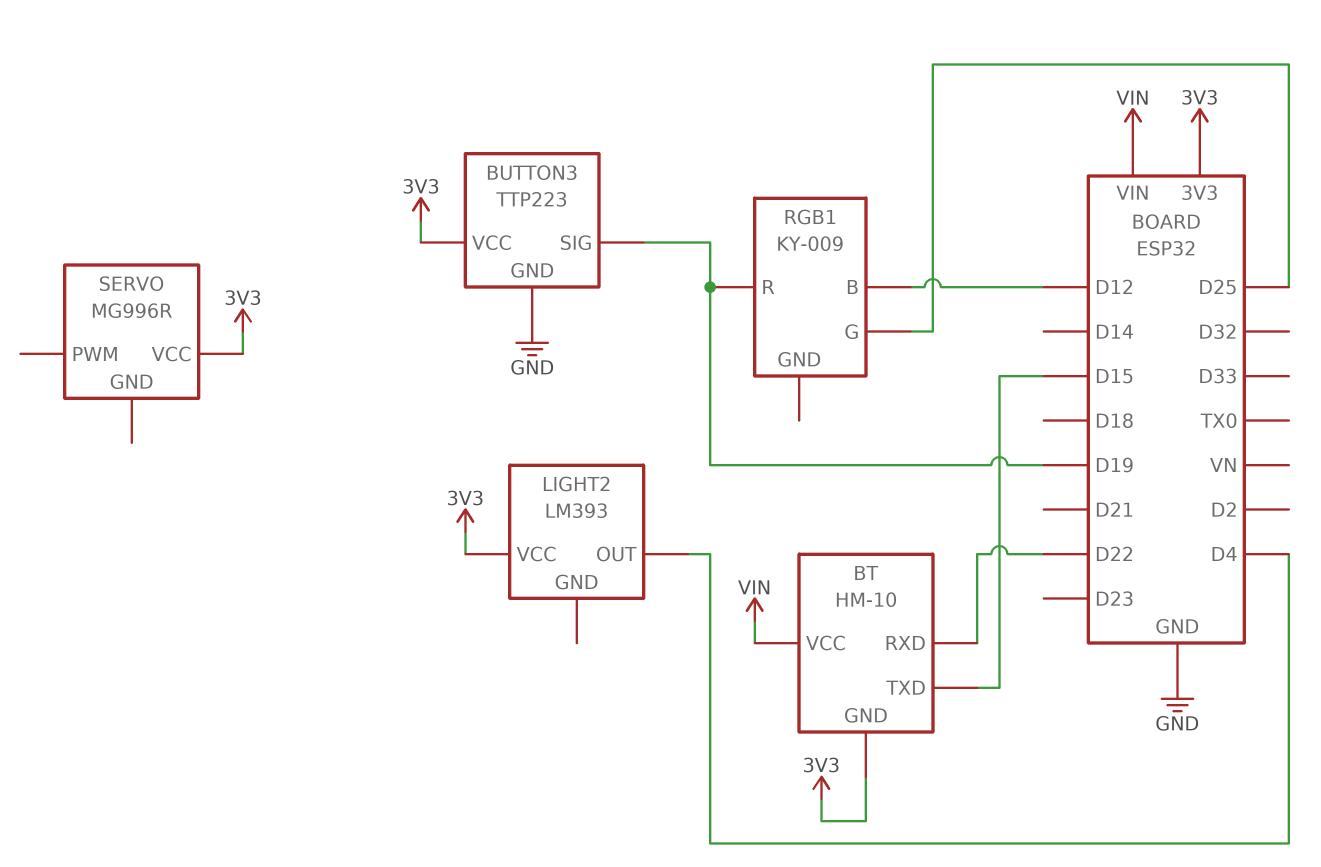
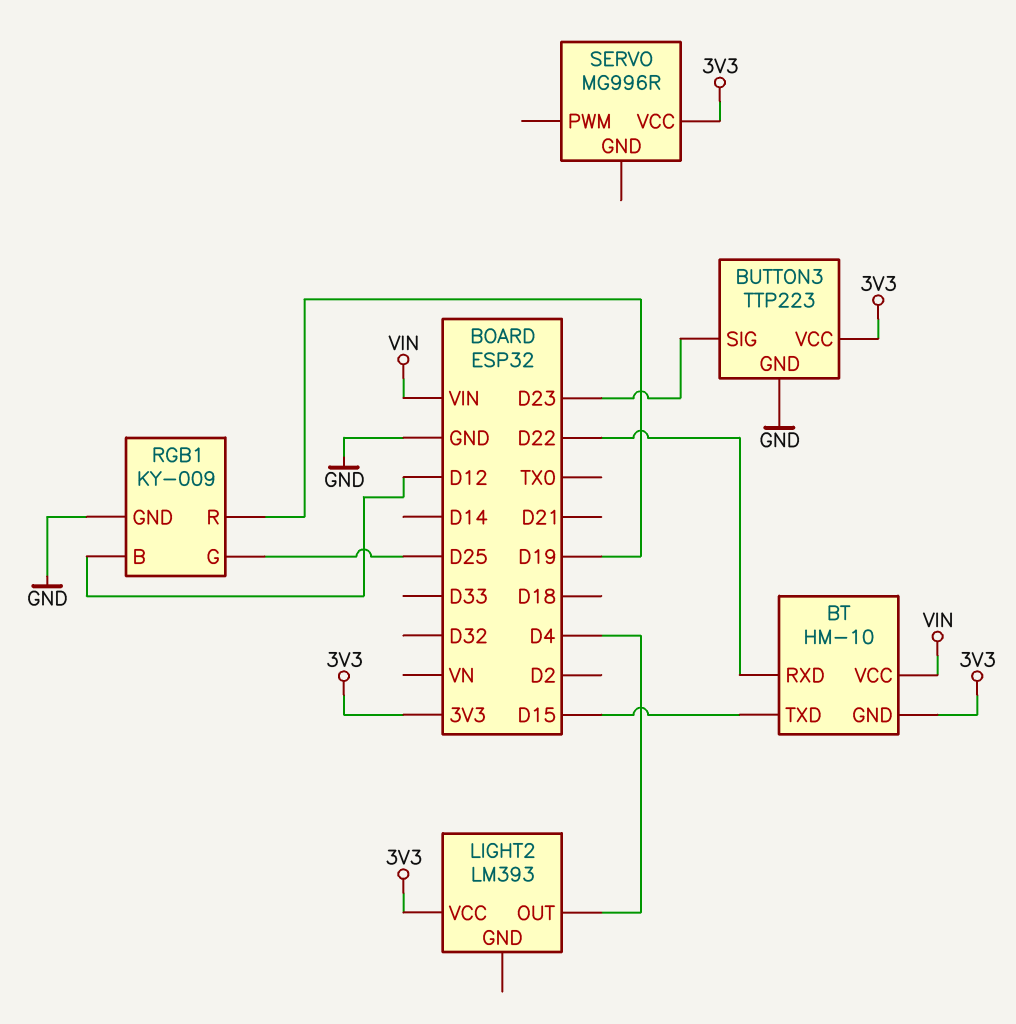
BUTTON3 pin SIG: D19 -> D23
RGB1 pin GND: none -> GND

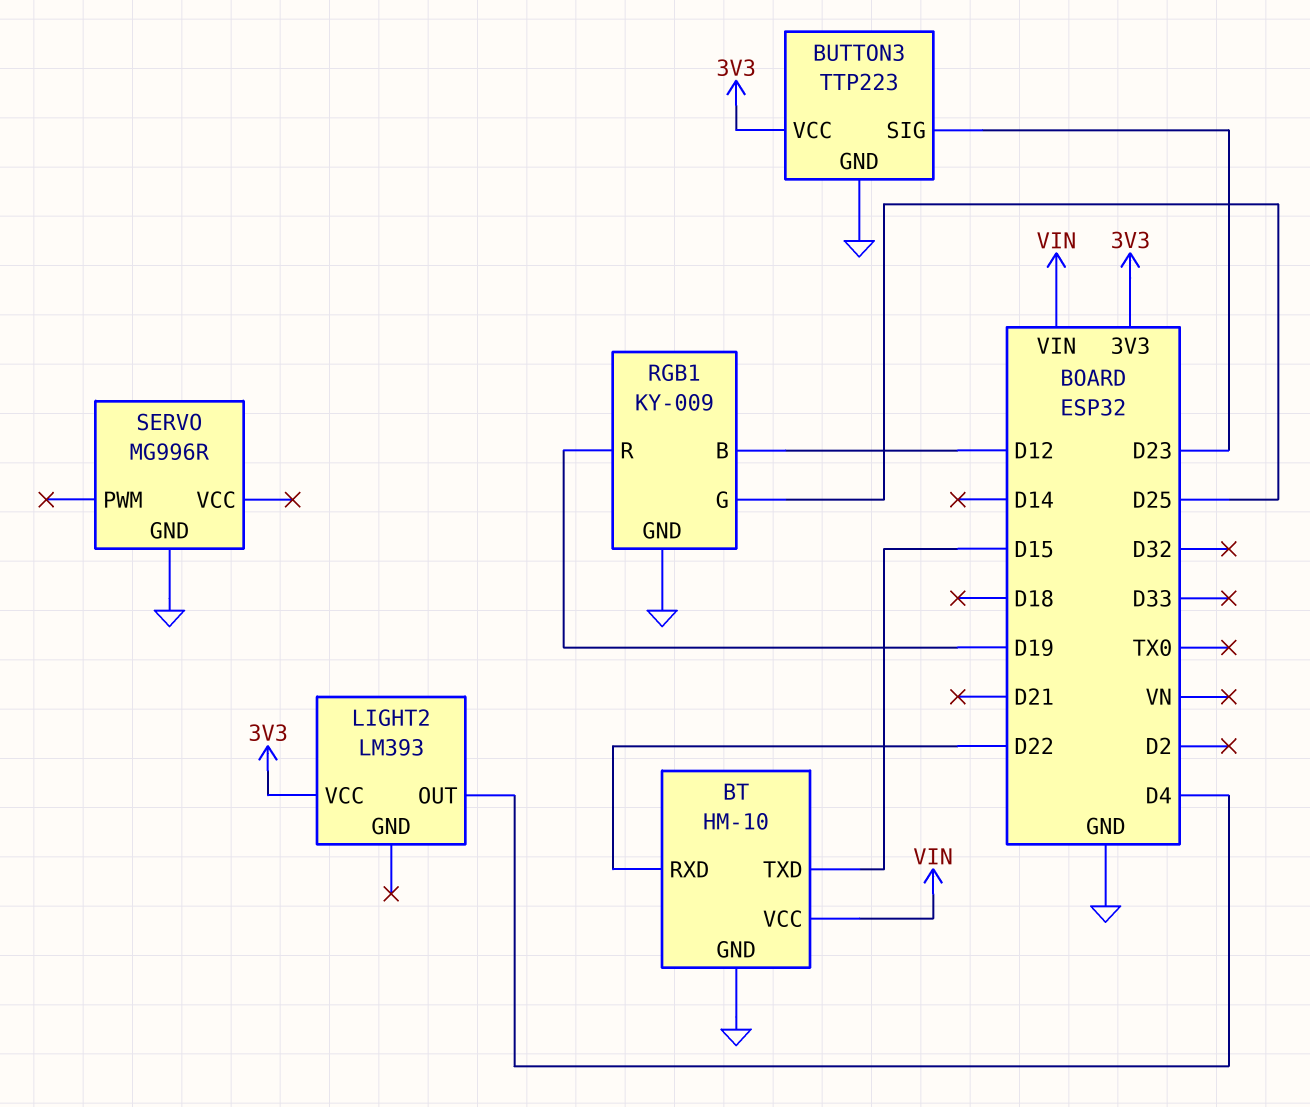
BT pin GND: 3V3 -> GND
SERVO pin GND: none -> GND
SERVO pin VCC: 3V3 -> none

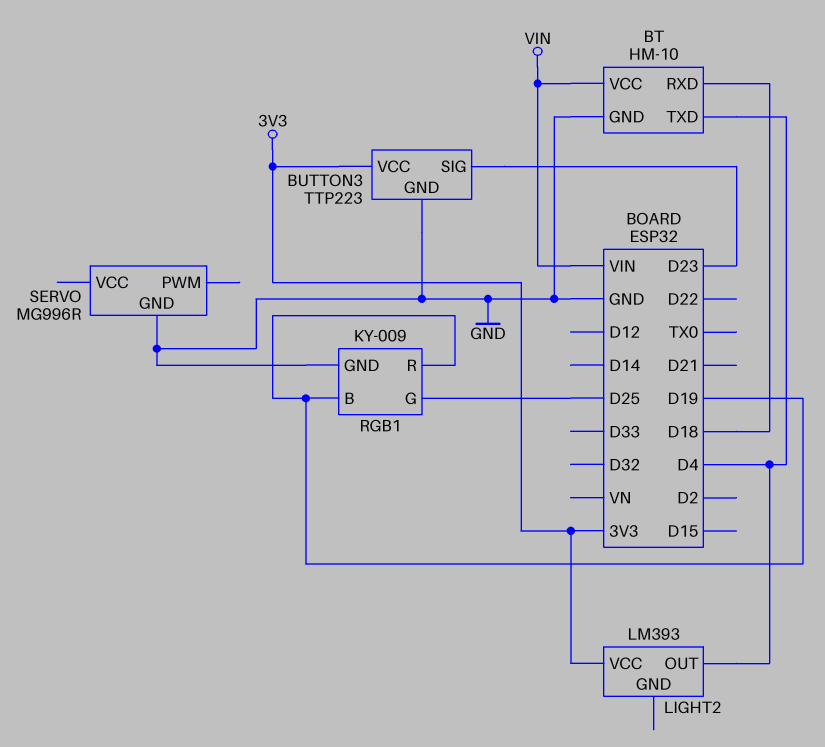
BT pin RXD: D22 -> D18
BT pin TXD: D15 -> D4
RGB1 pin B: D12 -> D19

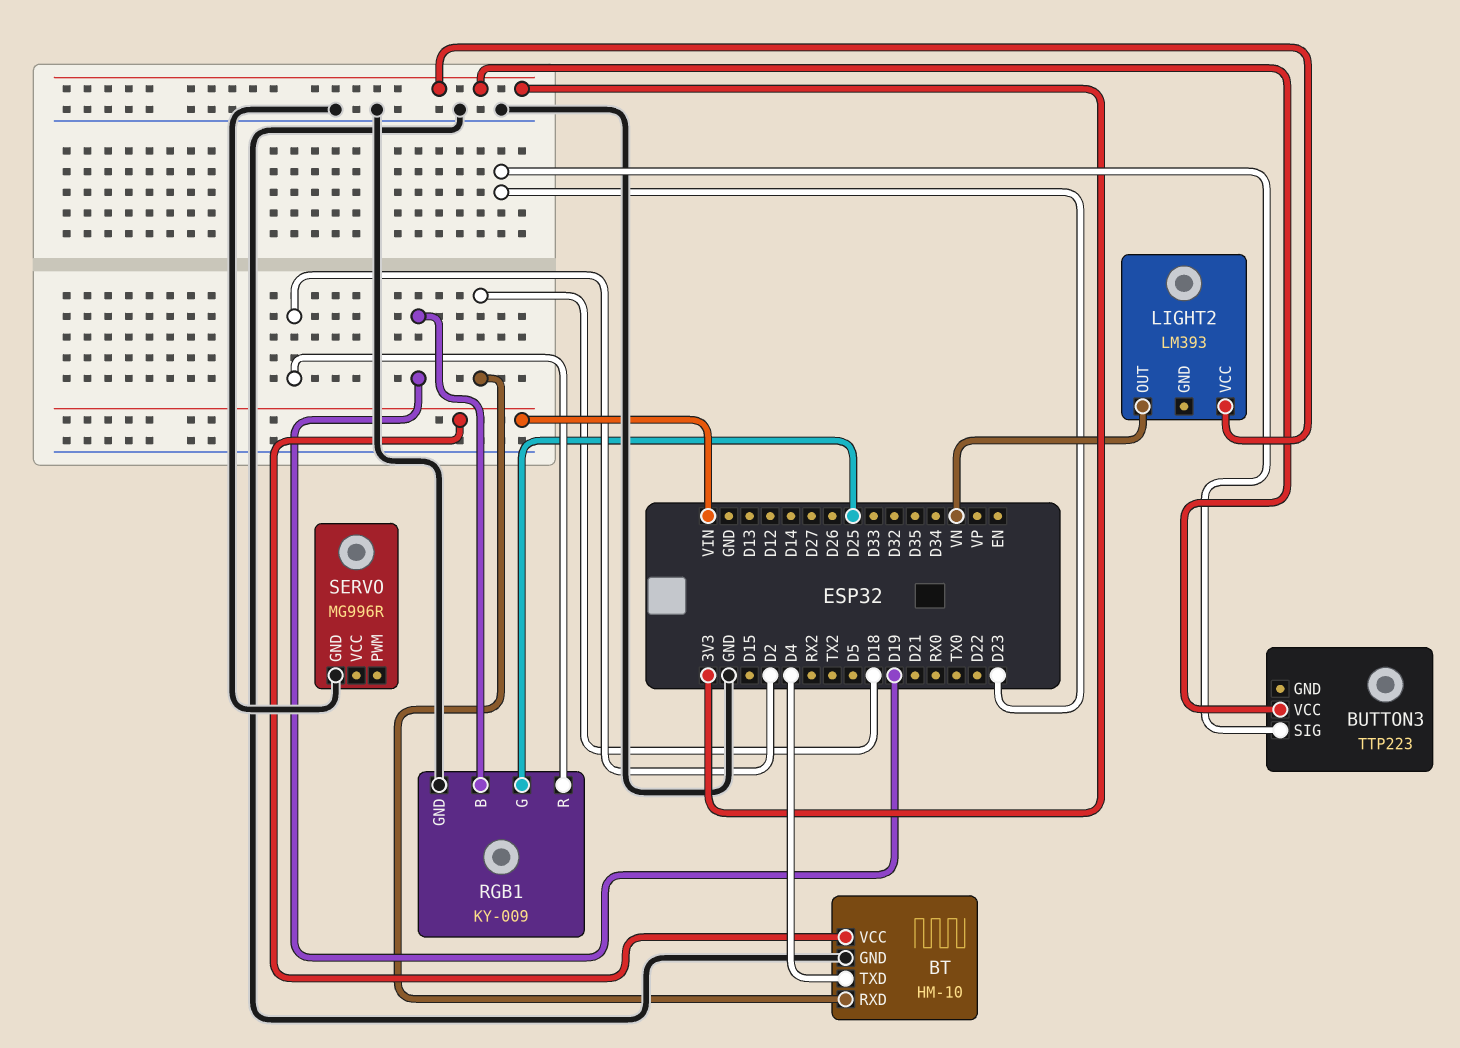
BUTTON3 pin GND: GND -> none
LIGHT2 pin OUT: D4 -> VN
RGB1 pin R: D19 -> D2

